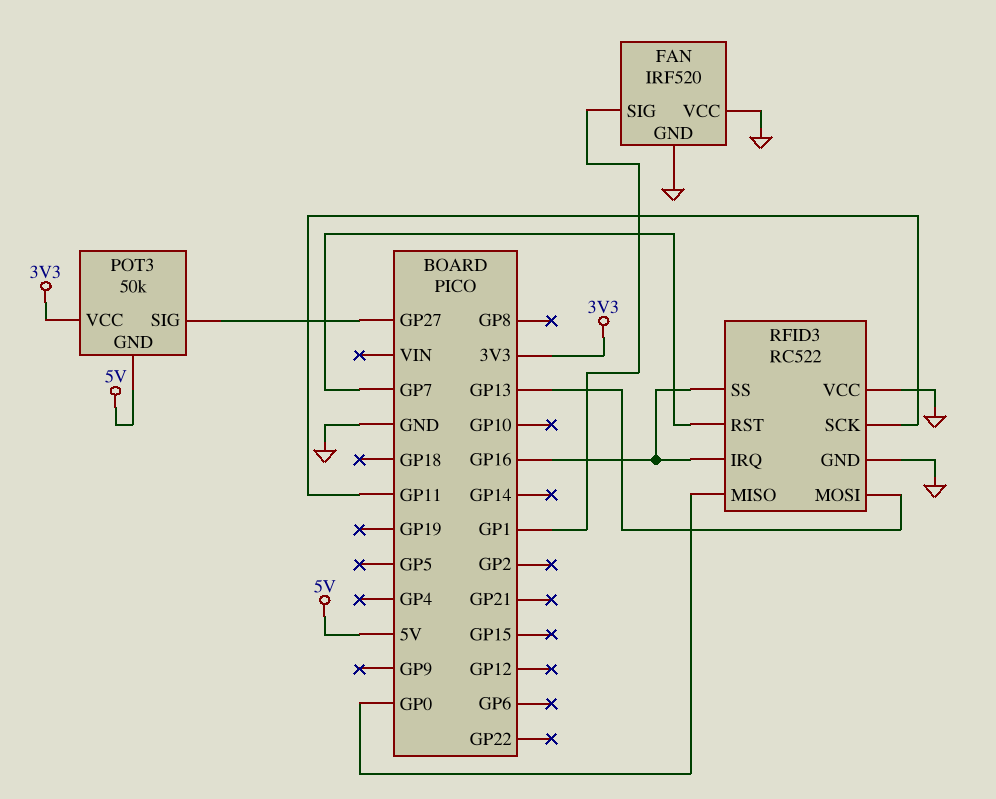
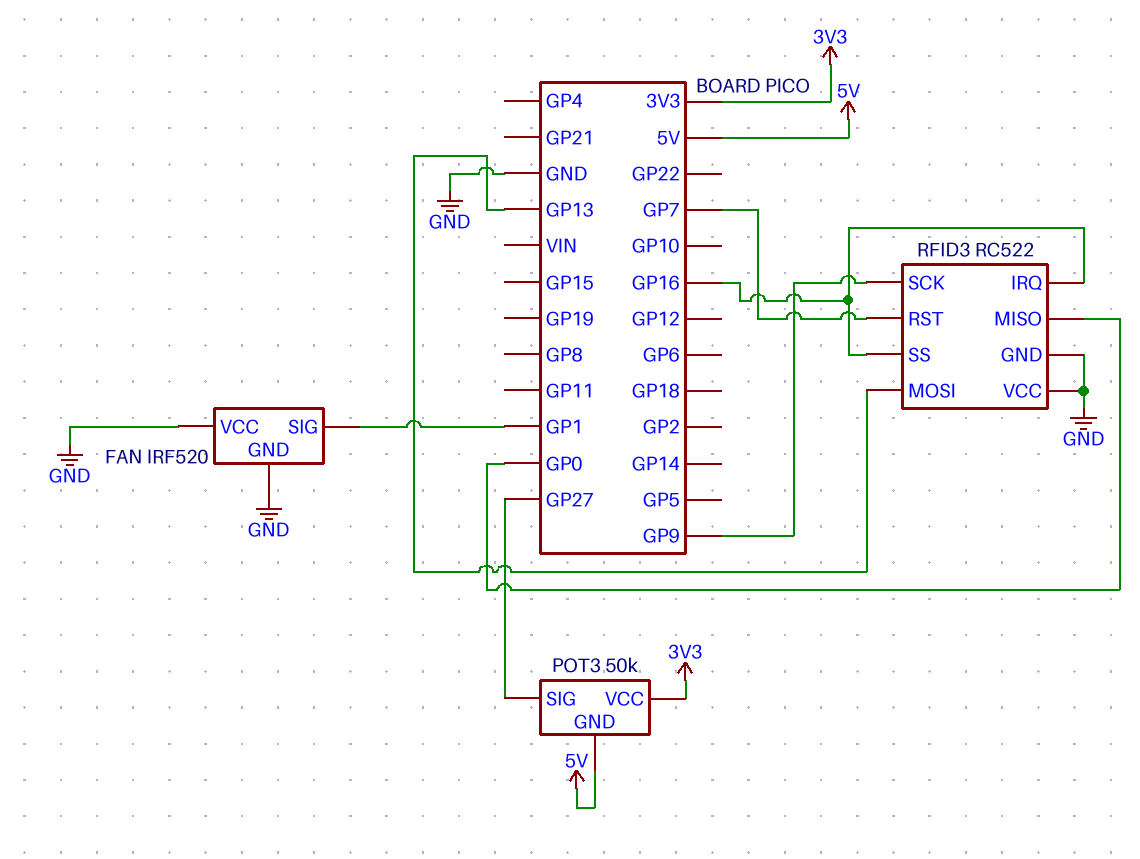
RFID3 pin SCK: GP11 -> GP9

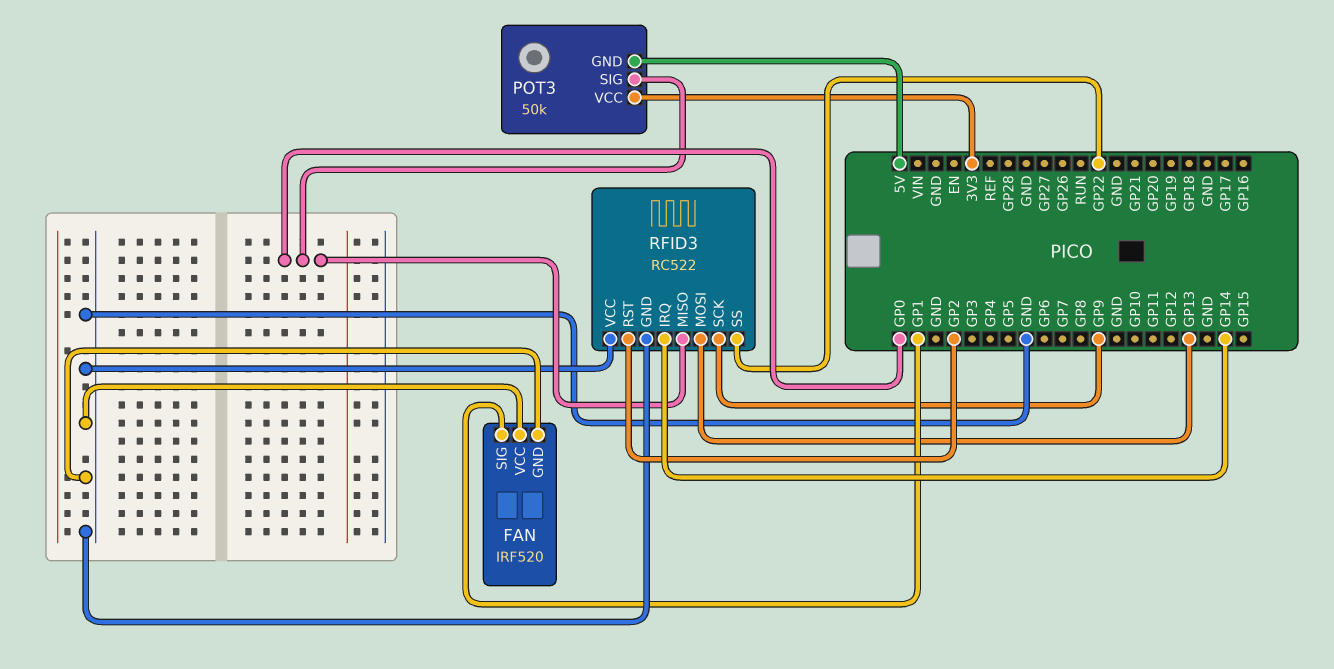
POT3 pin SIG: GP27 -> GP0
RFID3 pin IRQ: GP16 -> GP14
RFID3 pin RST: GP7 -> GP2
RFID3 pin SS: GP16 -> GP22

